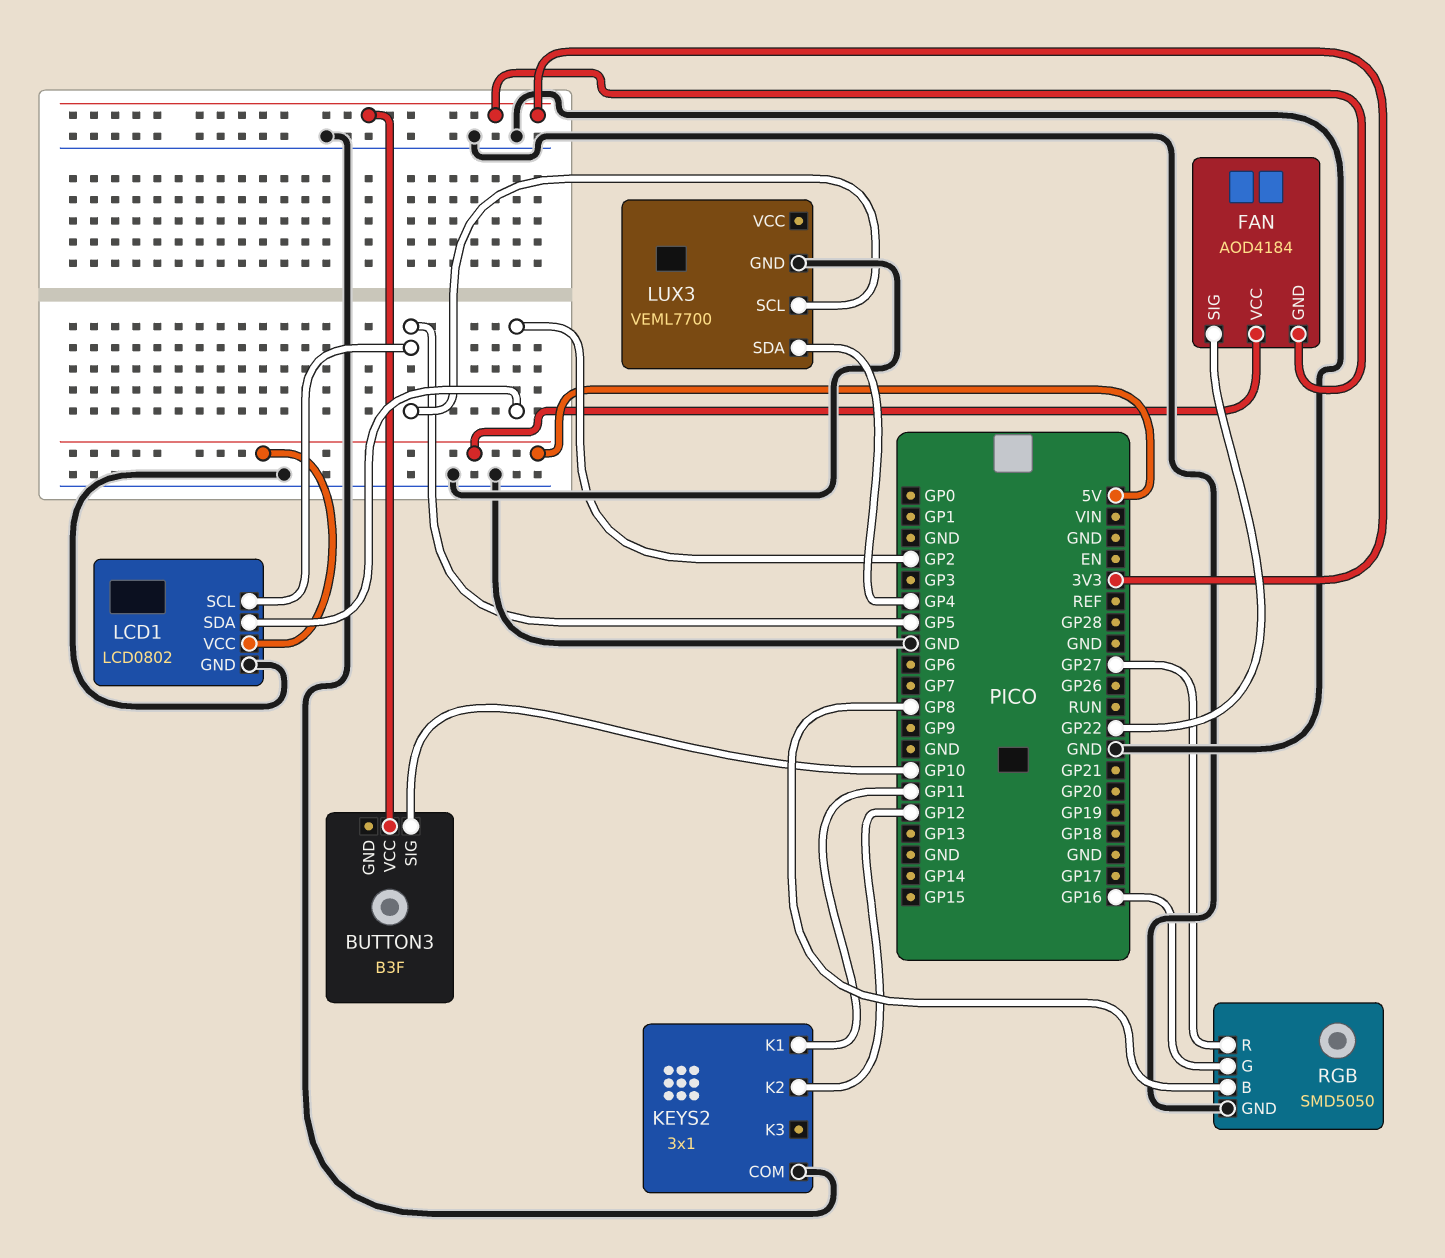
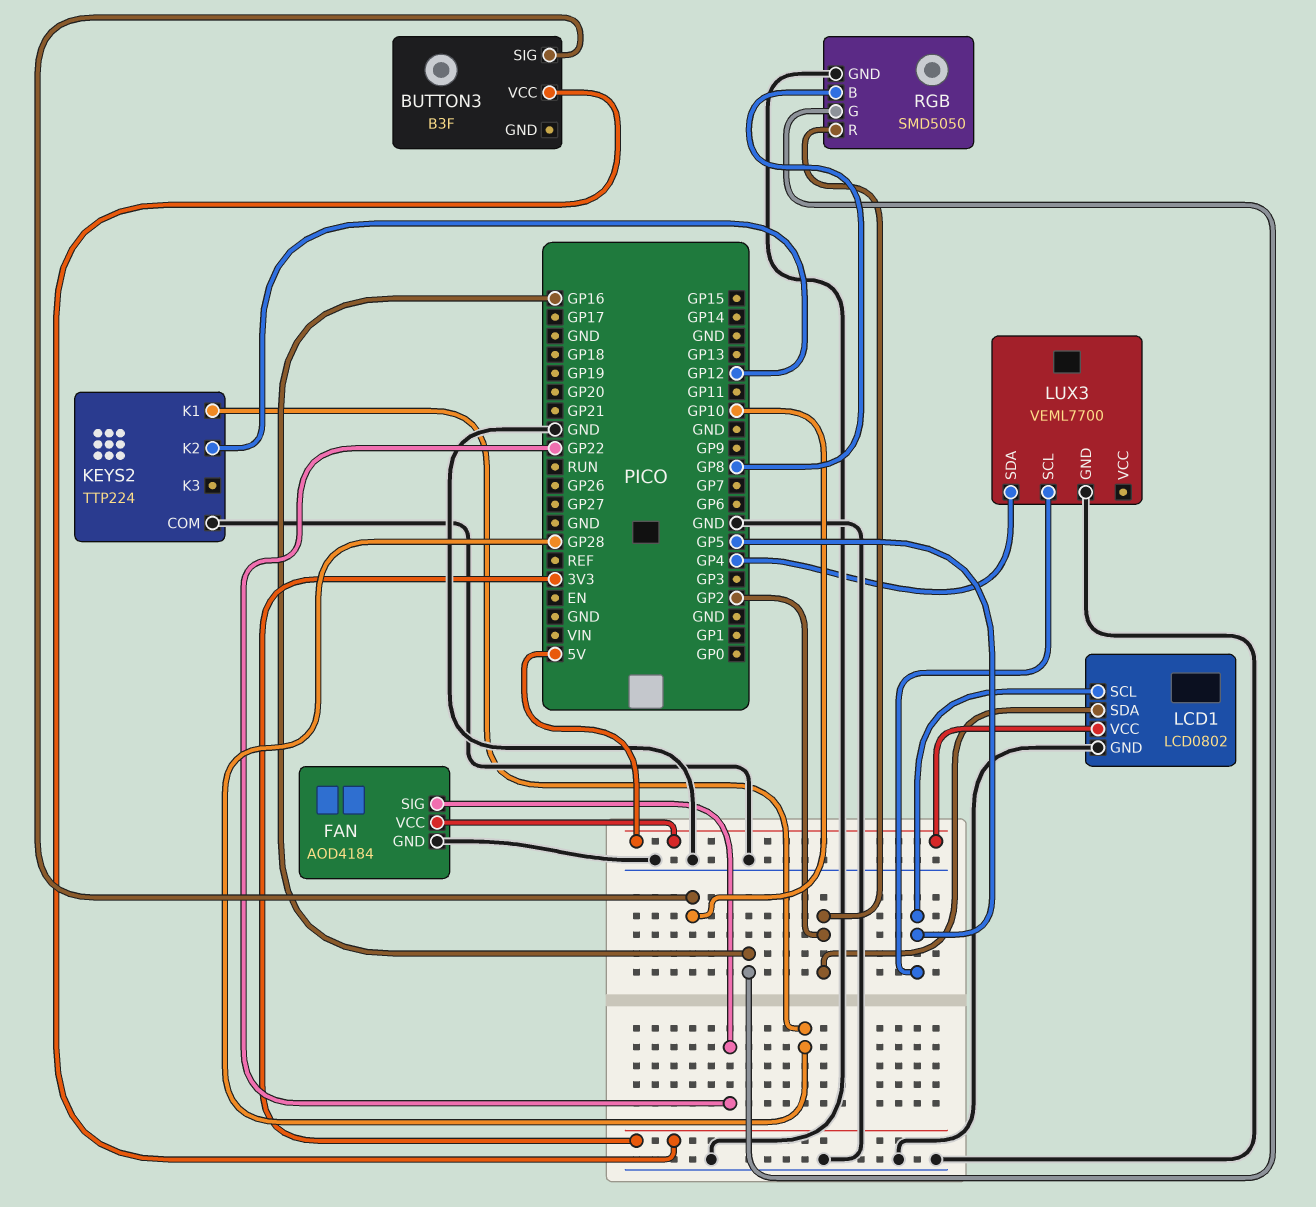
FAN pin GND: 3V3 -> GND
KEYS2: 3x1 -> TTP224
KEYS2 pin K1: GP11 -> GP28
RGB pin R: GP27 -> GP2

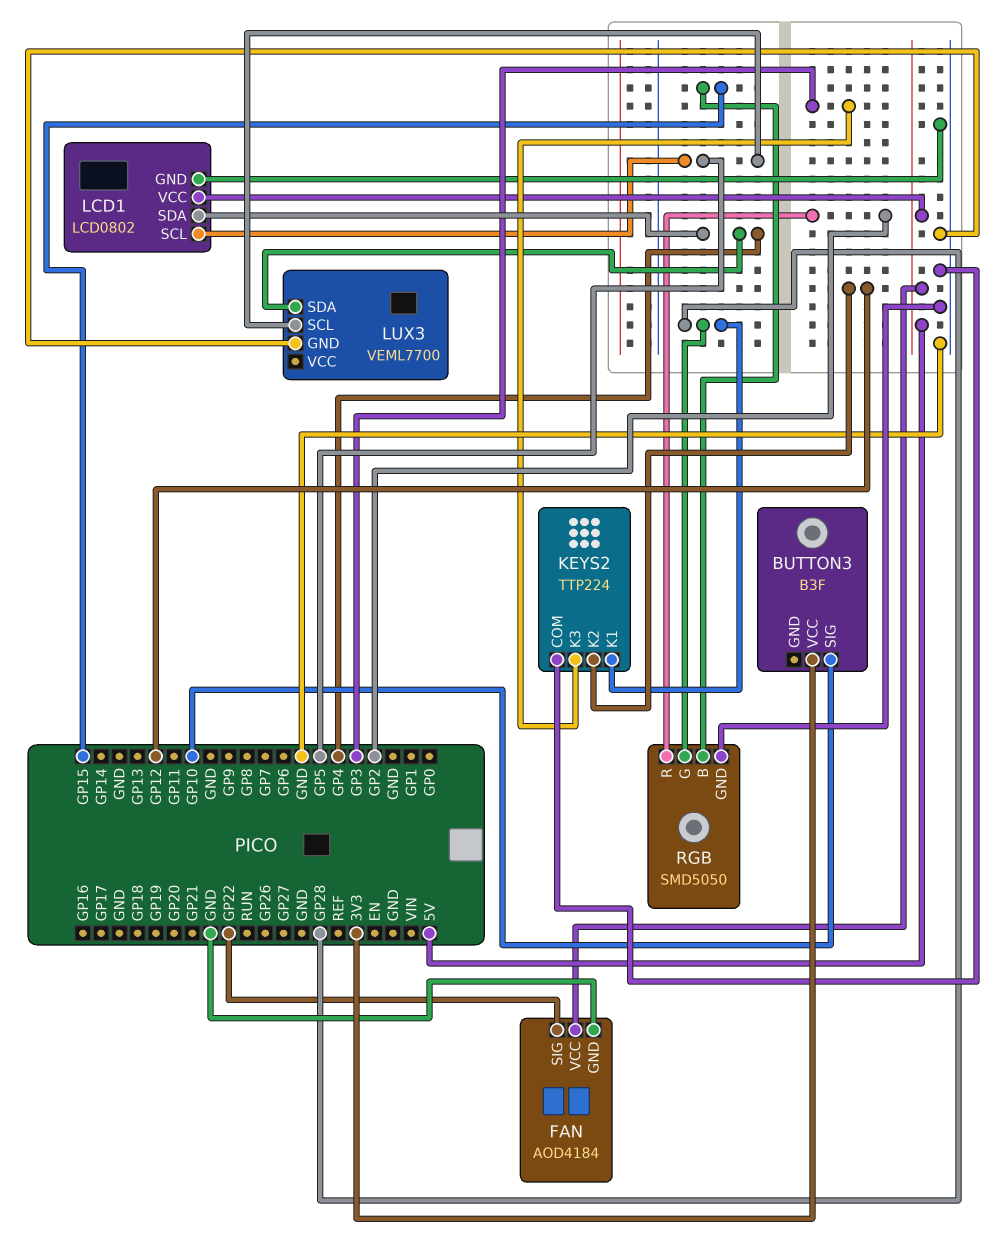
KEYS2 pin K3: none -> GP3
LCD1 pin SDA: GP2 -> GP4
RGB pin B: GP8 -> GP15
RGB pin G: GP16 -> GP28

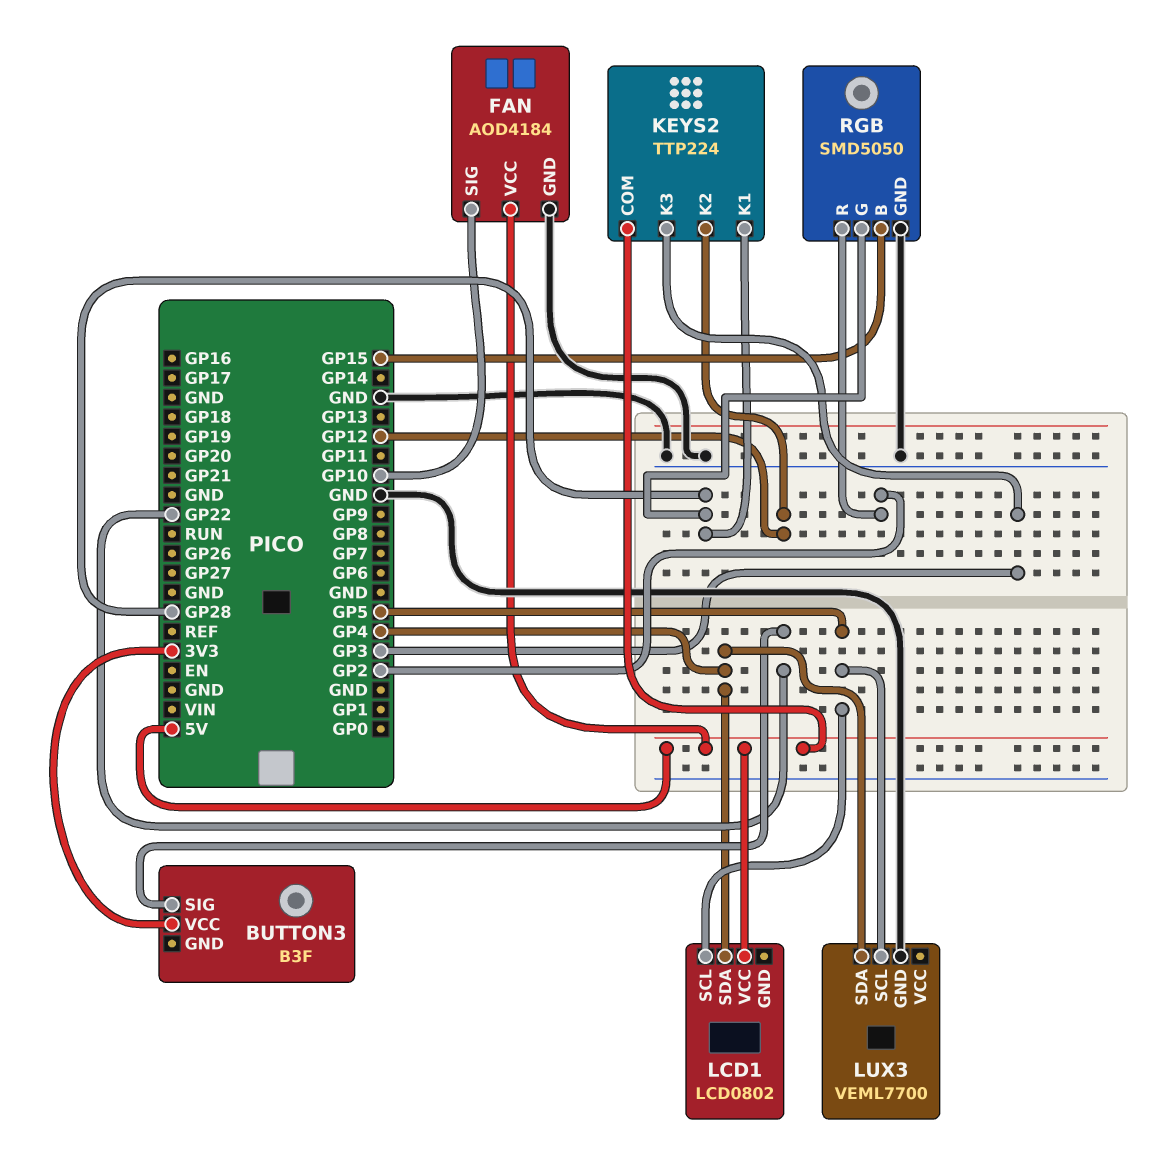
BUTTON3 pin SIG: GP10 -> GP22
FAN pin SIG: GP22 -> GP10
KEYS2 pin COM: GND -> 5V
LCD1 pin GND: GND -> none

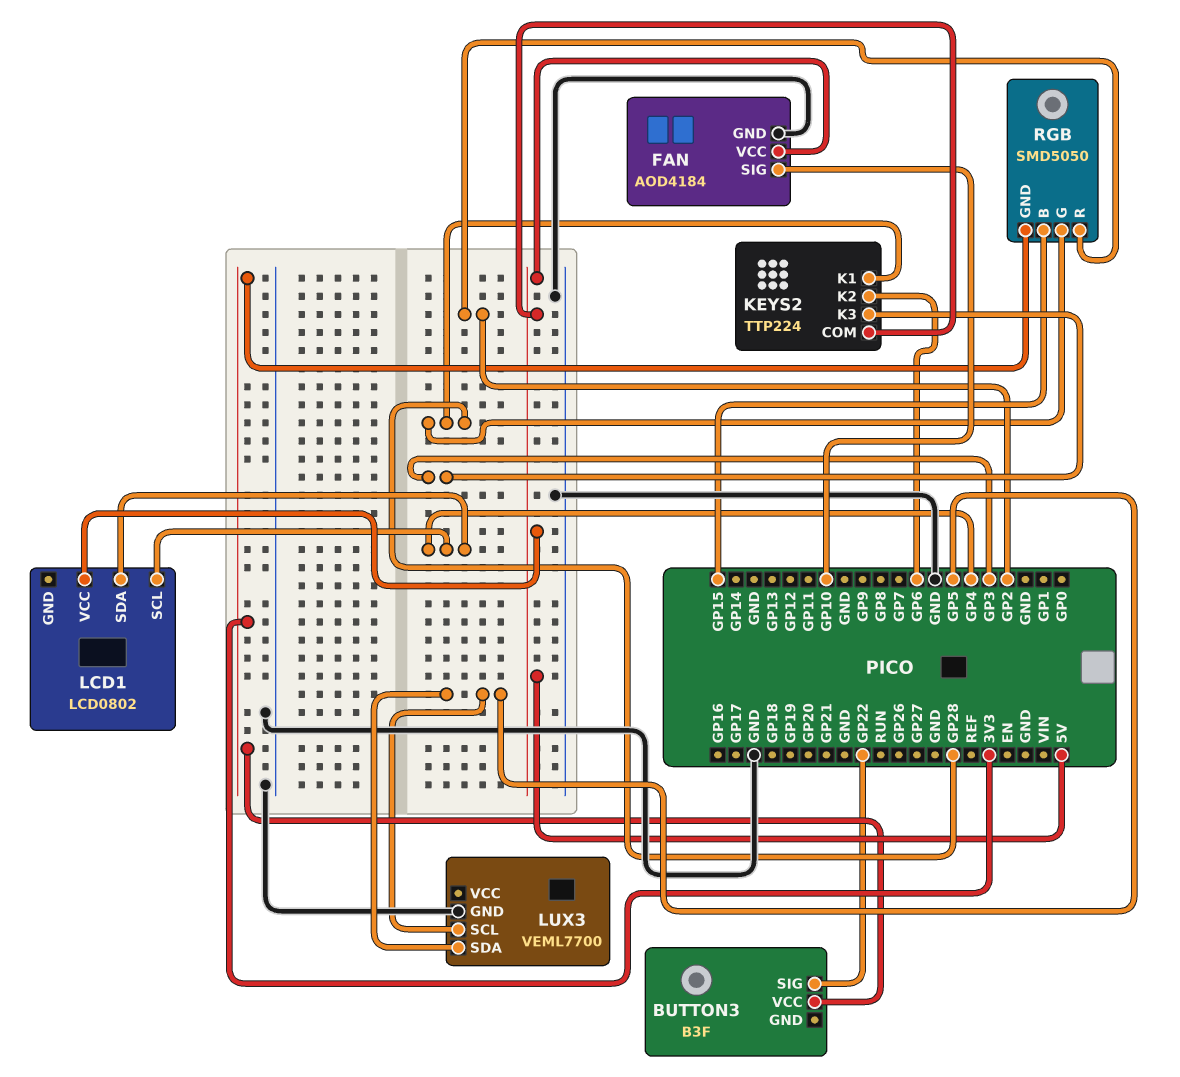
KEYS2 pin K2: GP12 -> GP6
LCD1 pin SCL: GP5 -> GP4
LUX3 pin SDA: GP4 -> GP5
RGB pin GND: GND -> 3V3

